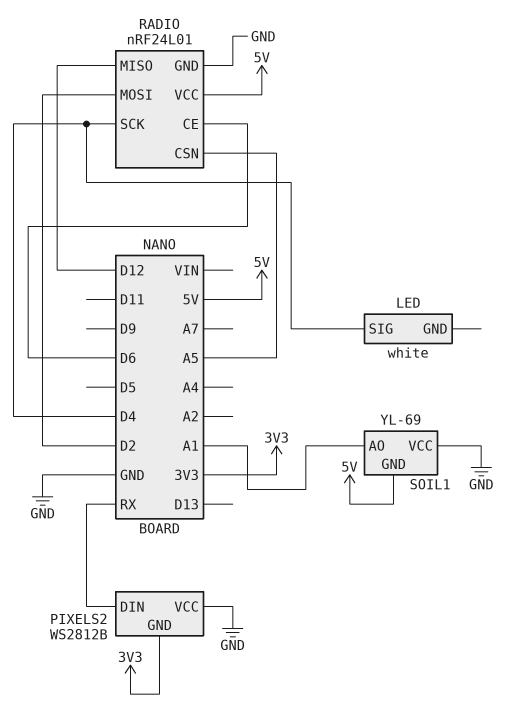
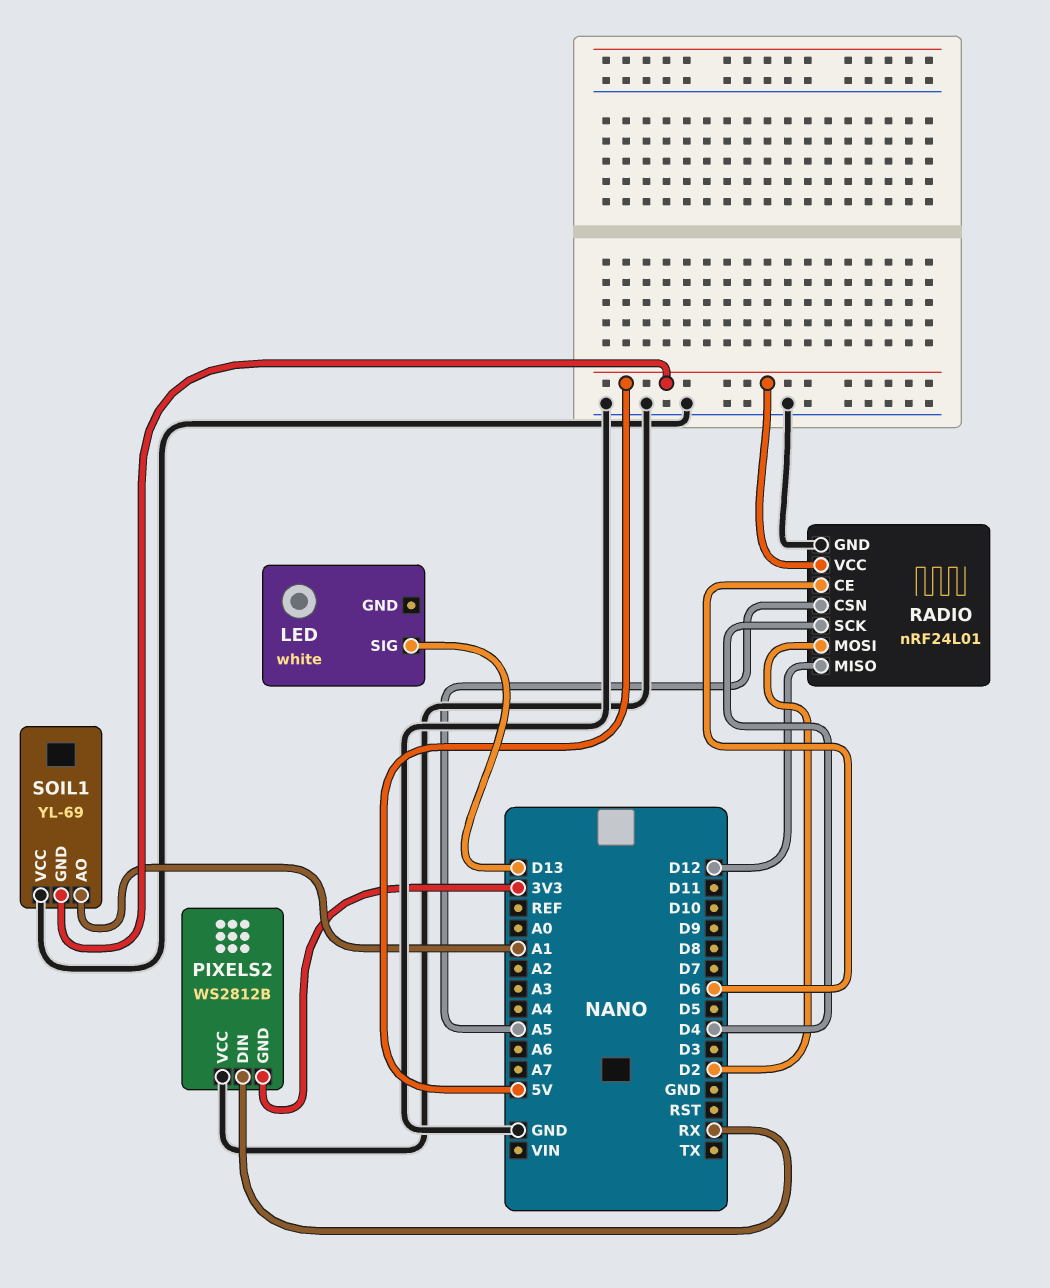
LED pin SIG: D4 -> D13

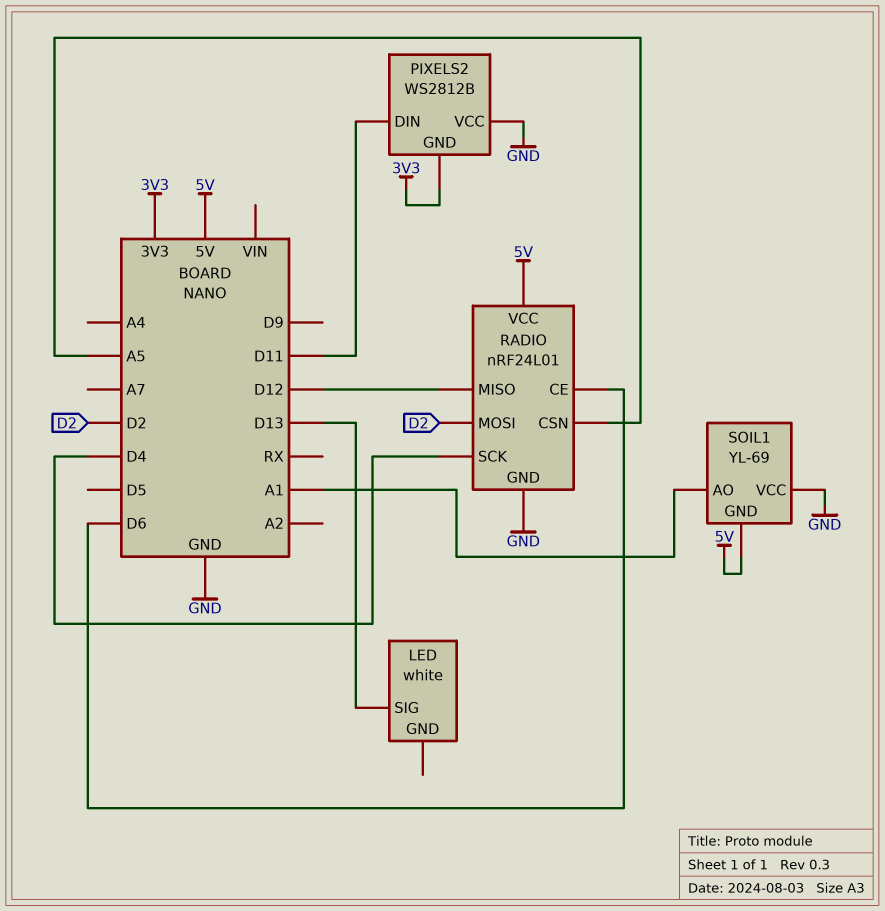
PIXELS2 pin DIN: RX -> D11

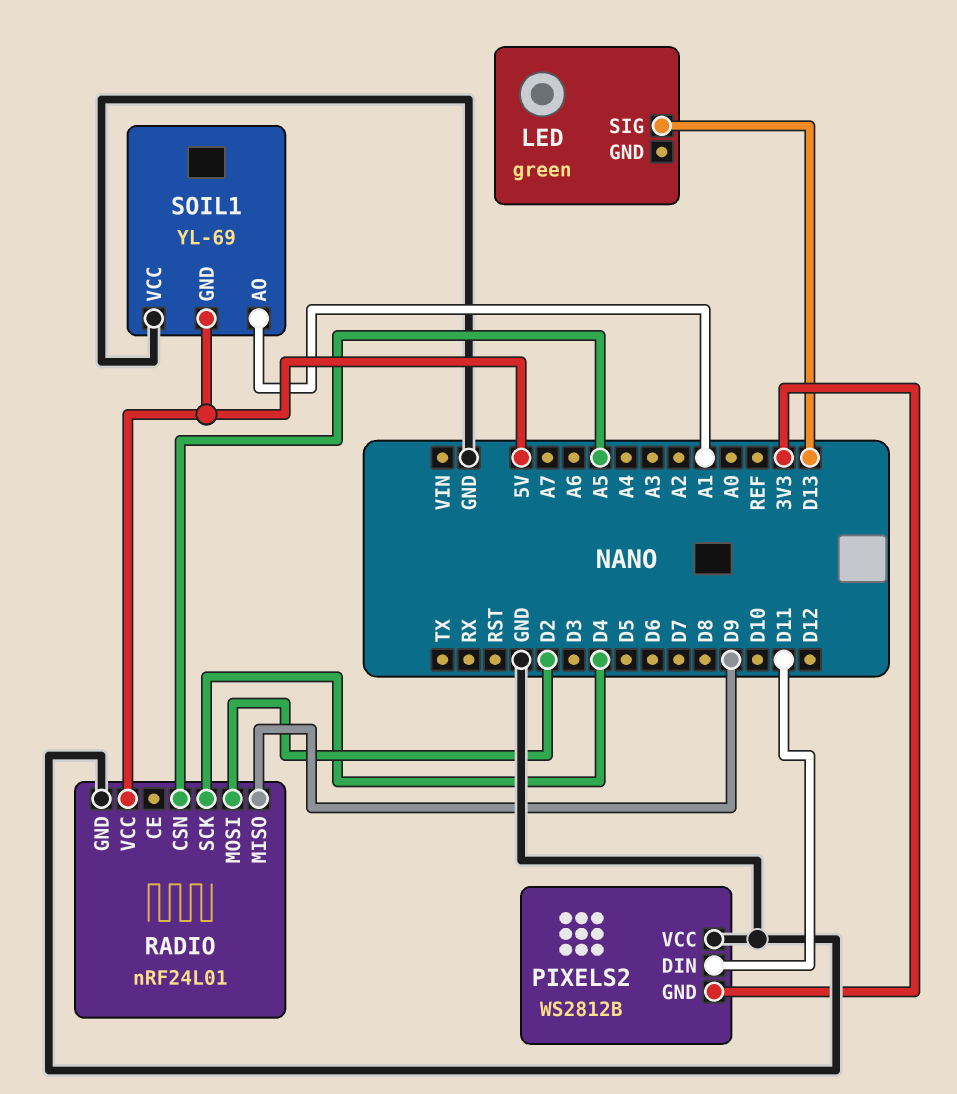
LED: white -> green
RADIO pin CE: D6 -> none
RADIO pin MISO: D12 -> D9

